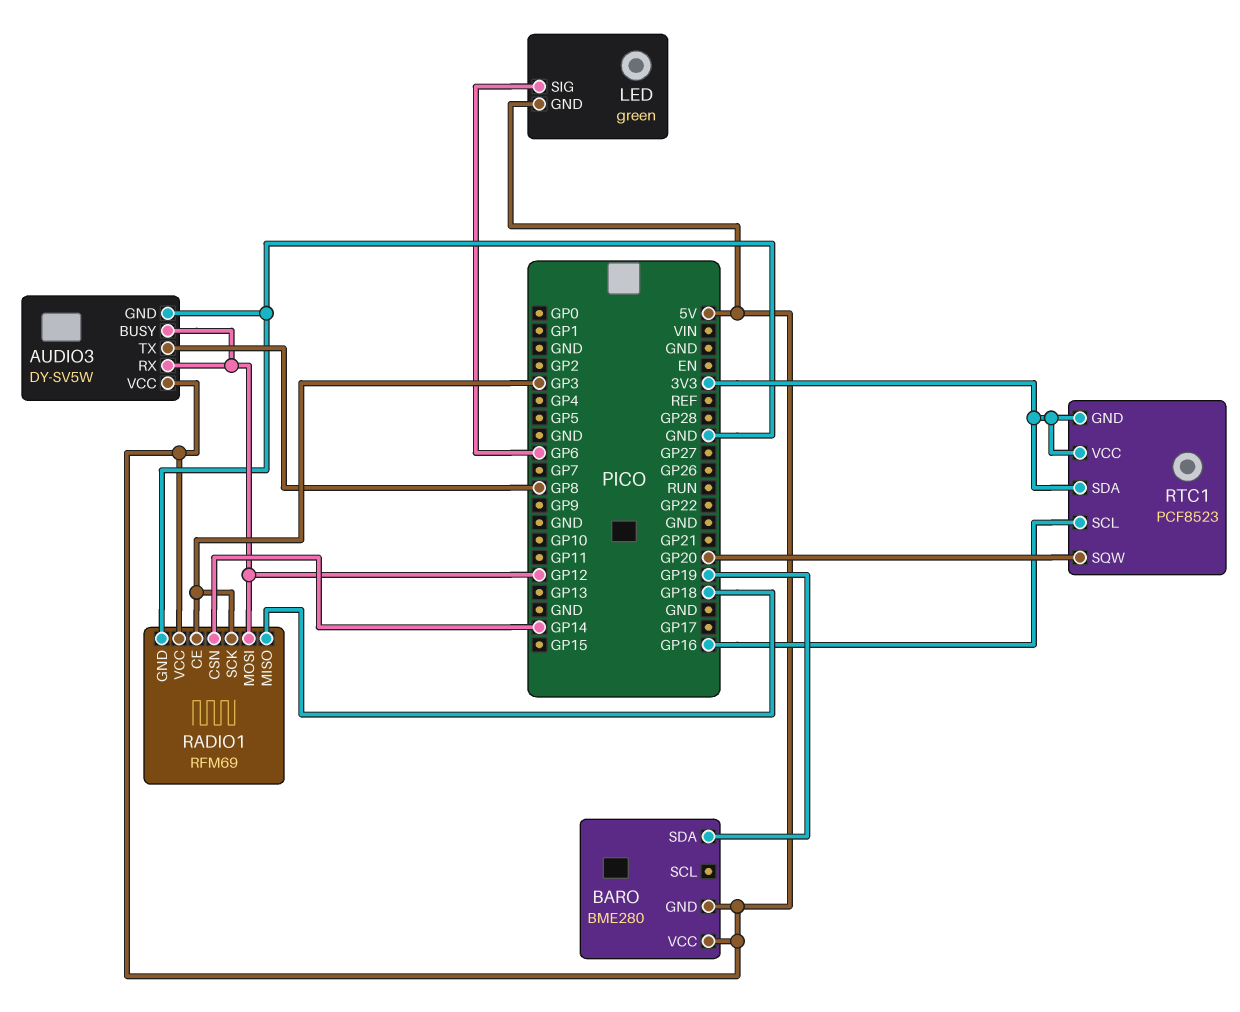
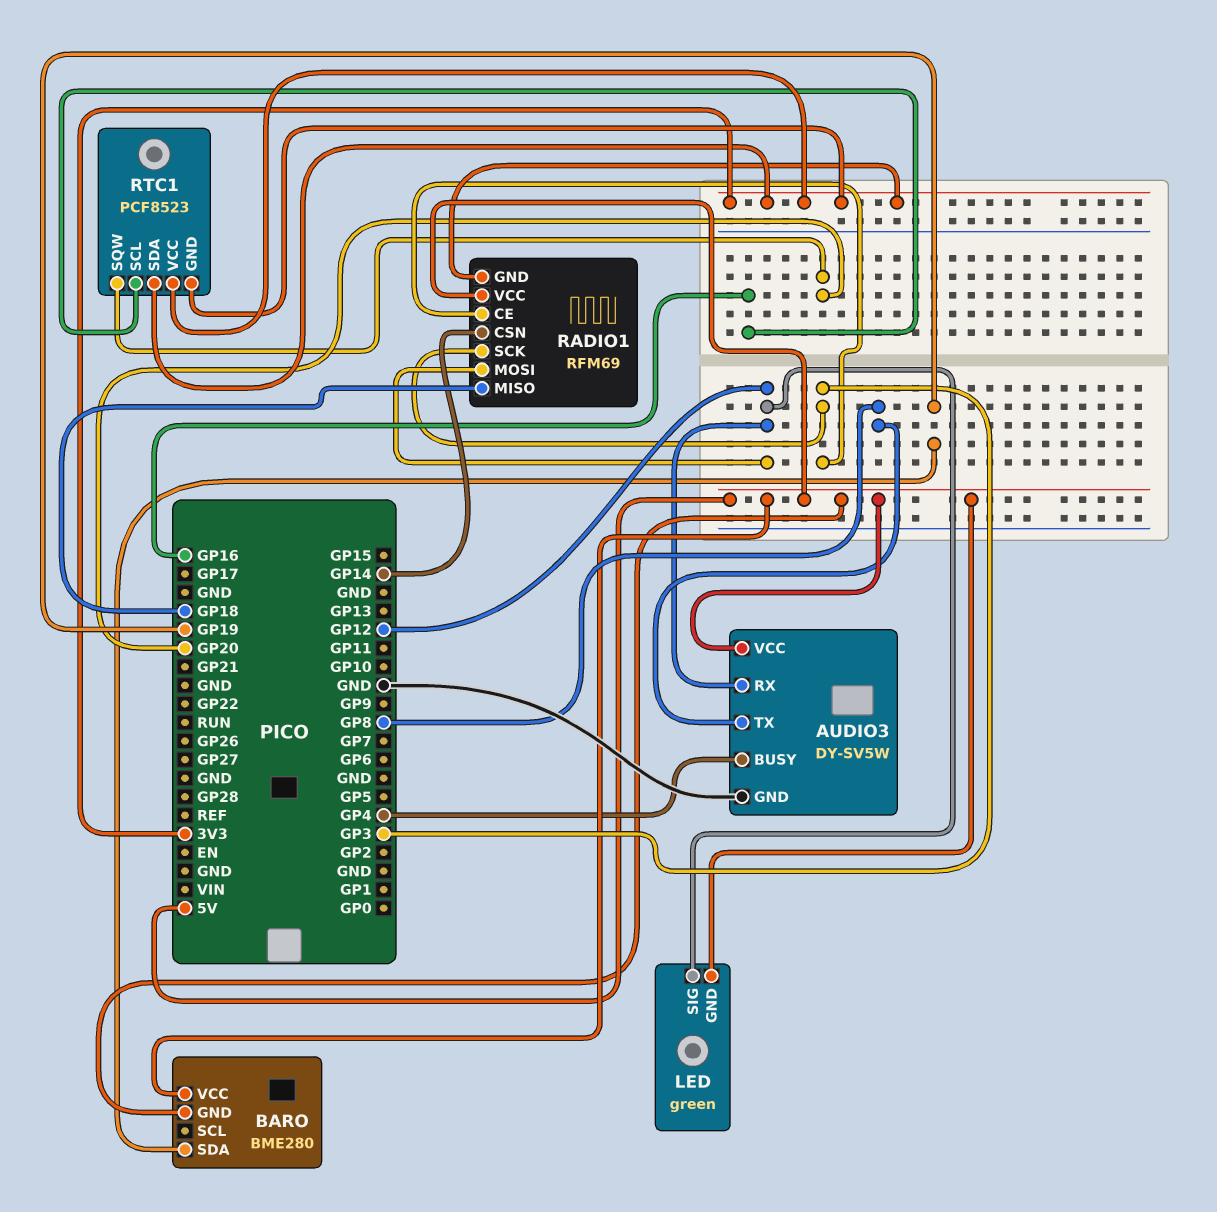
AUDIO3 pin BUSY: GP12 -> GP4
LED pin SIG: GP6 -> GP12
RADIO1 pin GND: GND -> 3V3

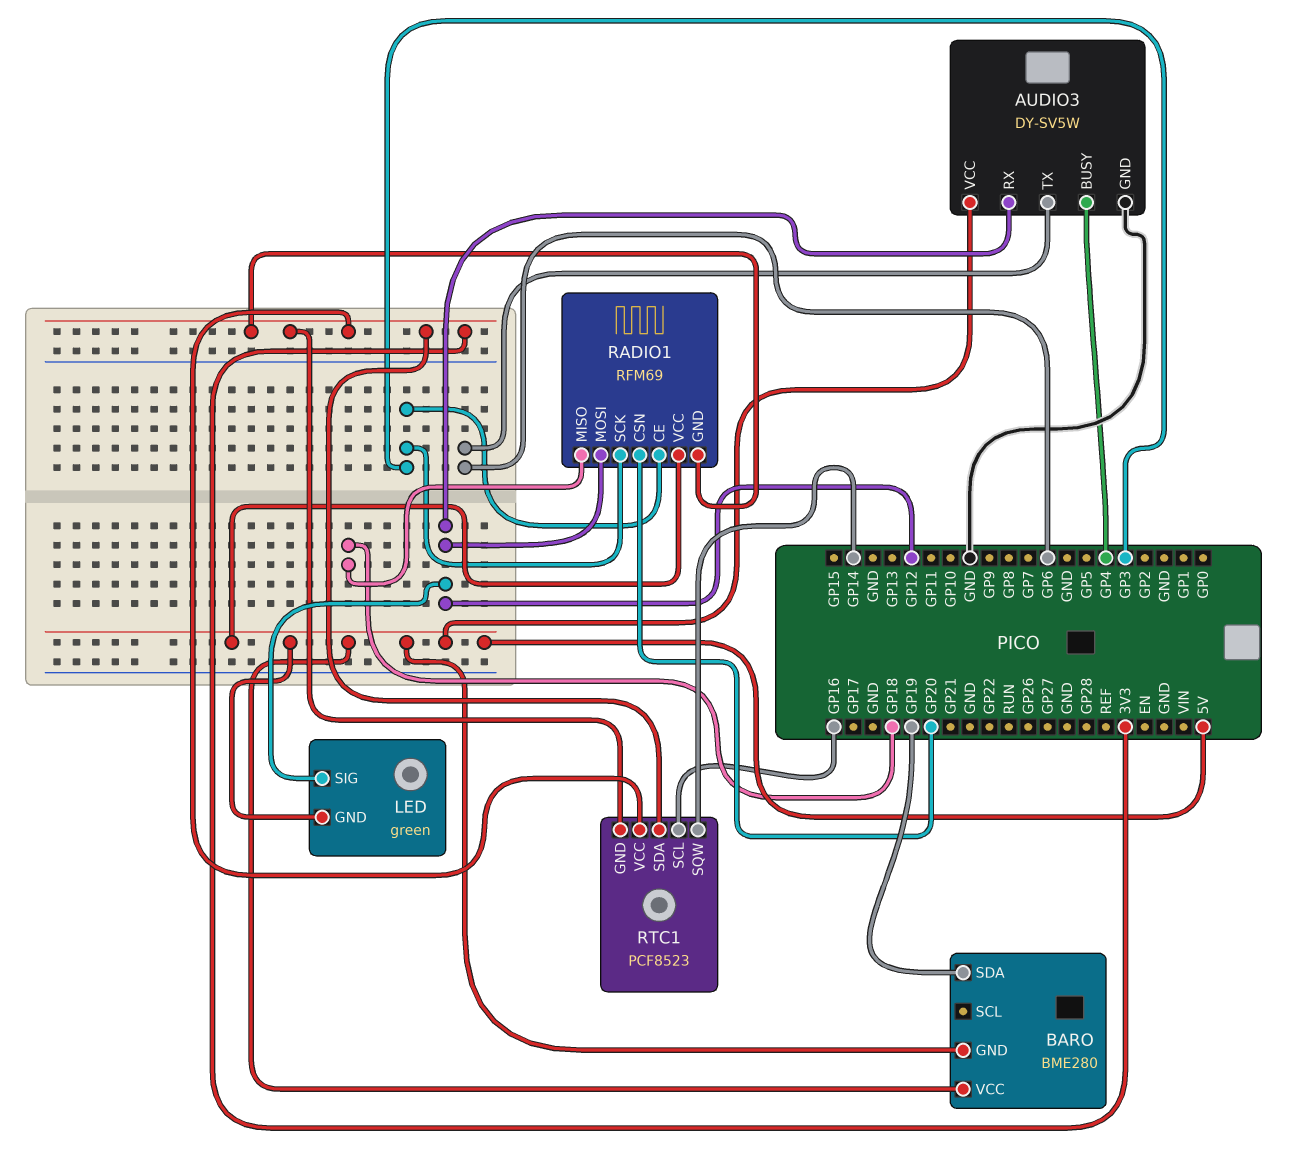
AUDIO3 pin TX: GP8 -> GP6
RADIO1 pin CSN: GP14 -> GP20
RTC1 pin SQW: GP20 -> GP14

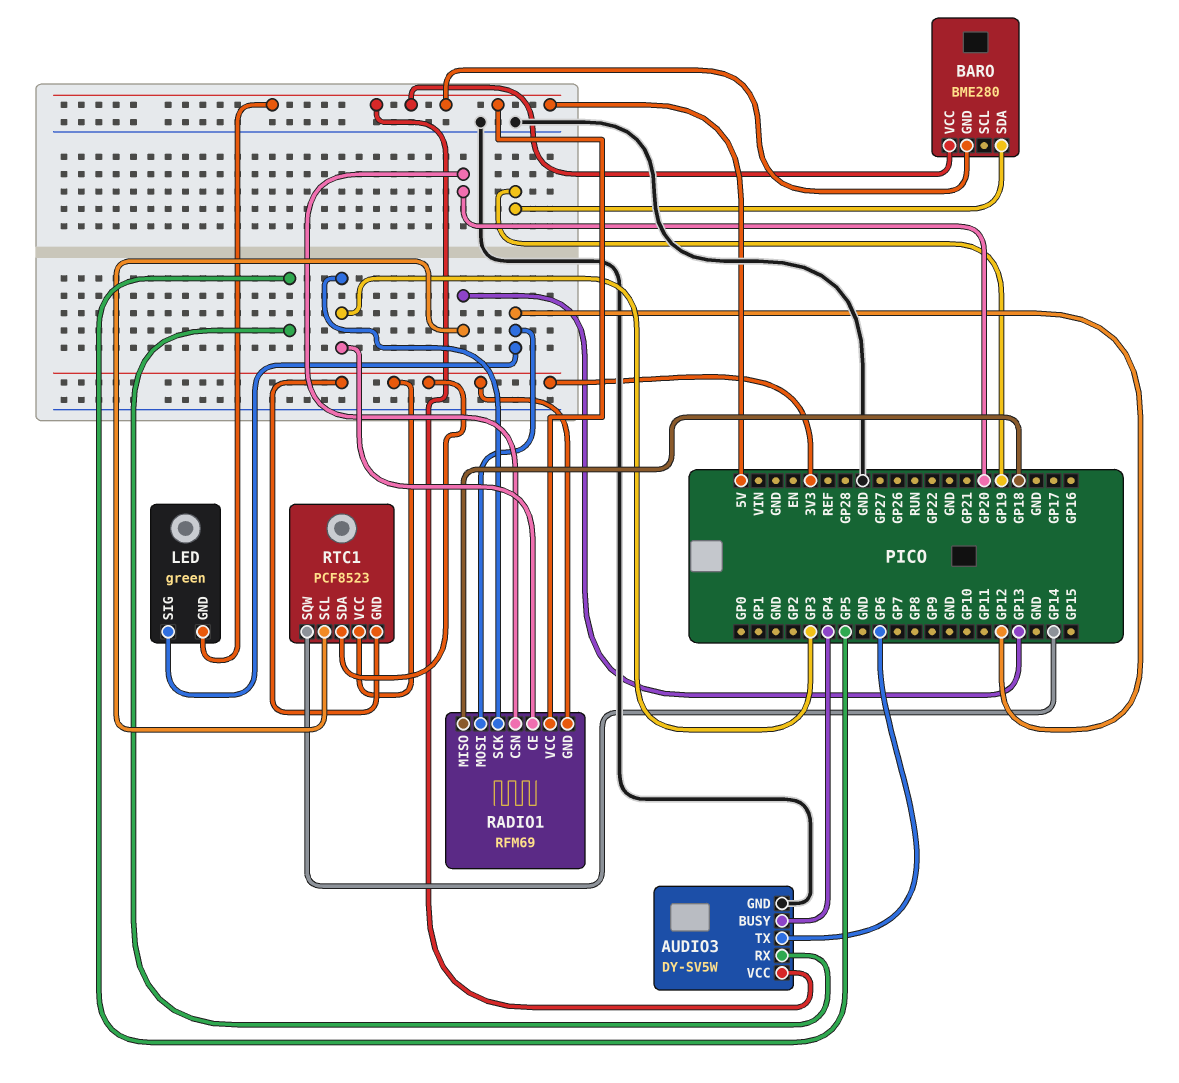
AUDIO3 pin RX: GP12 -> GP5
RTC1 pin SCL: GP16 -> GP13

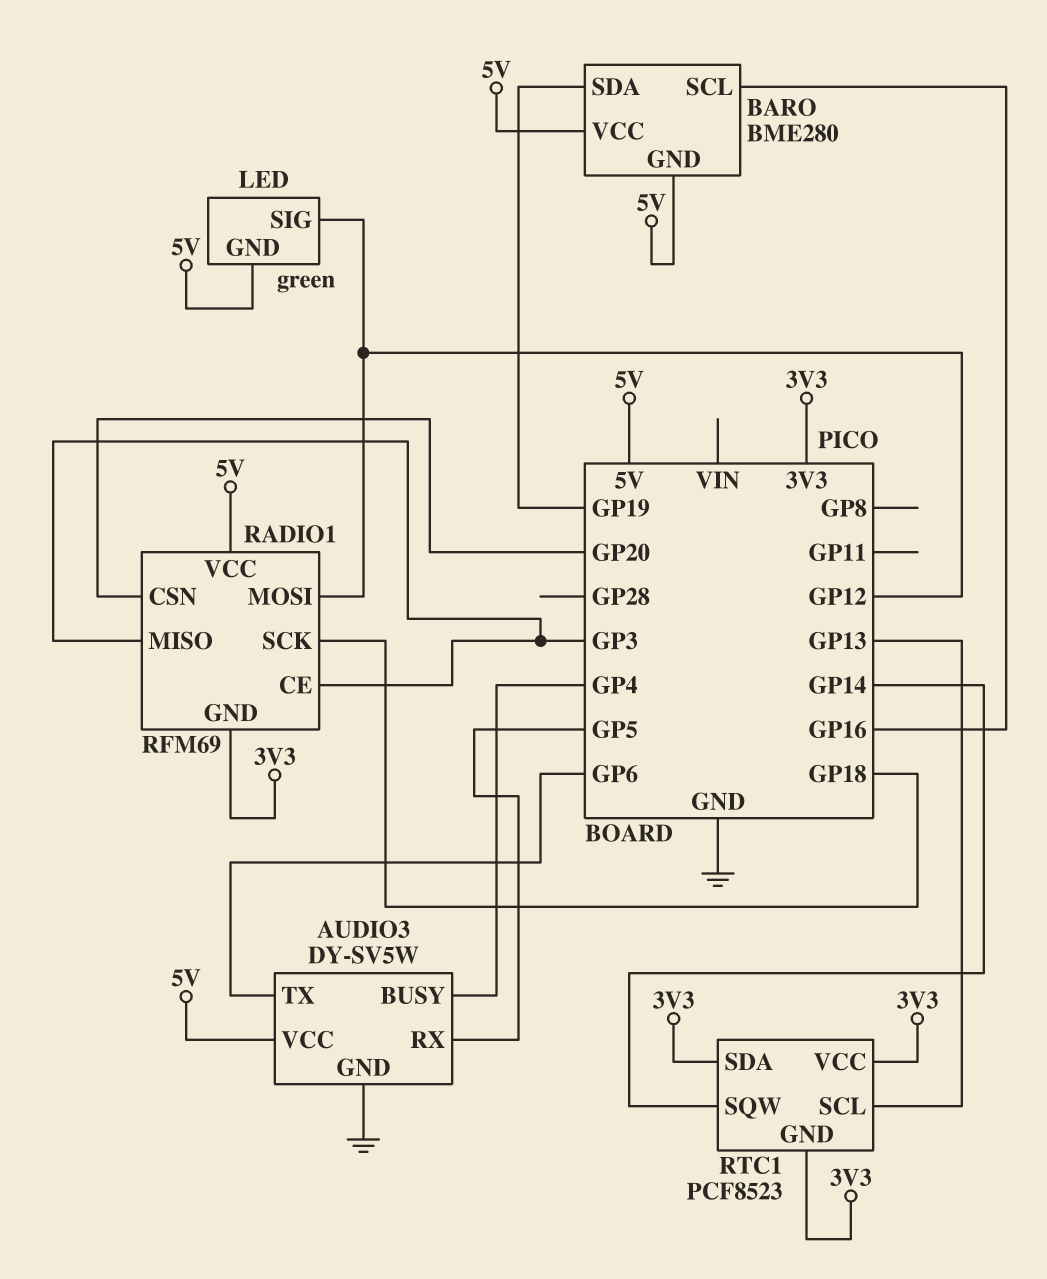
BARO pin SCL: none -> GP16
RADIO1 pin MISO: GP18 -> GP3
RADIO1 pin SCK: GP3 -> GP18

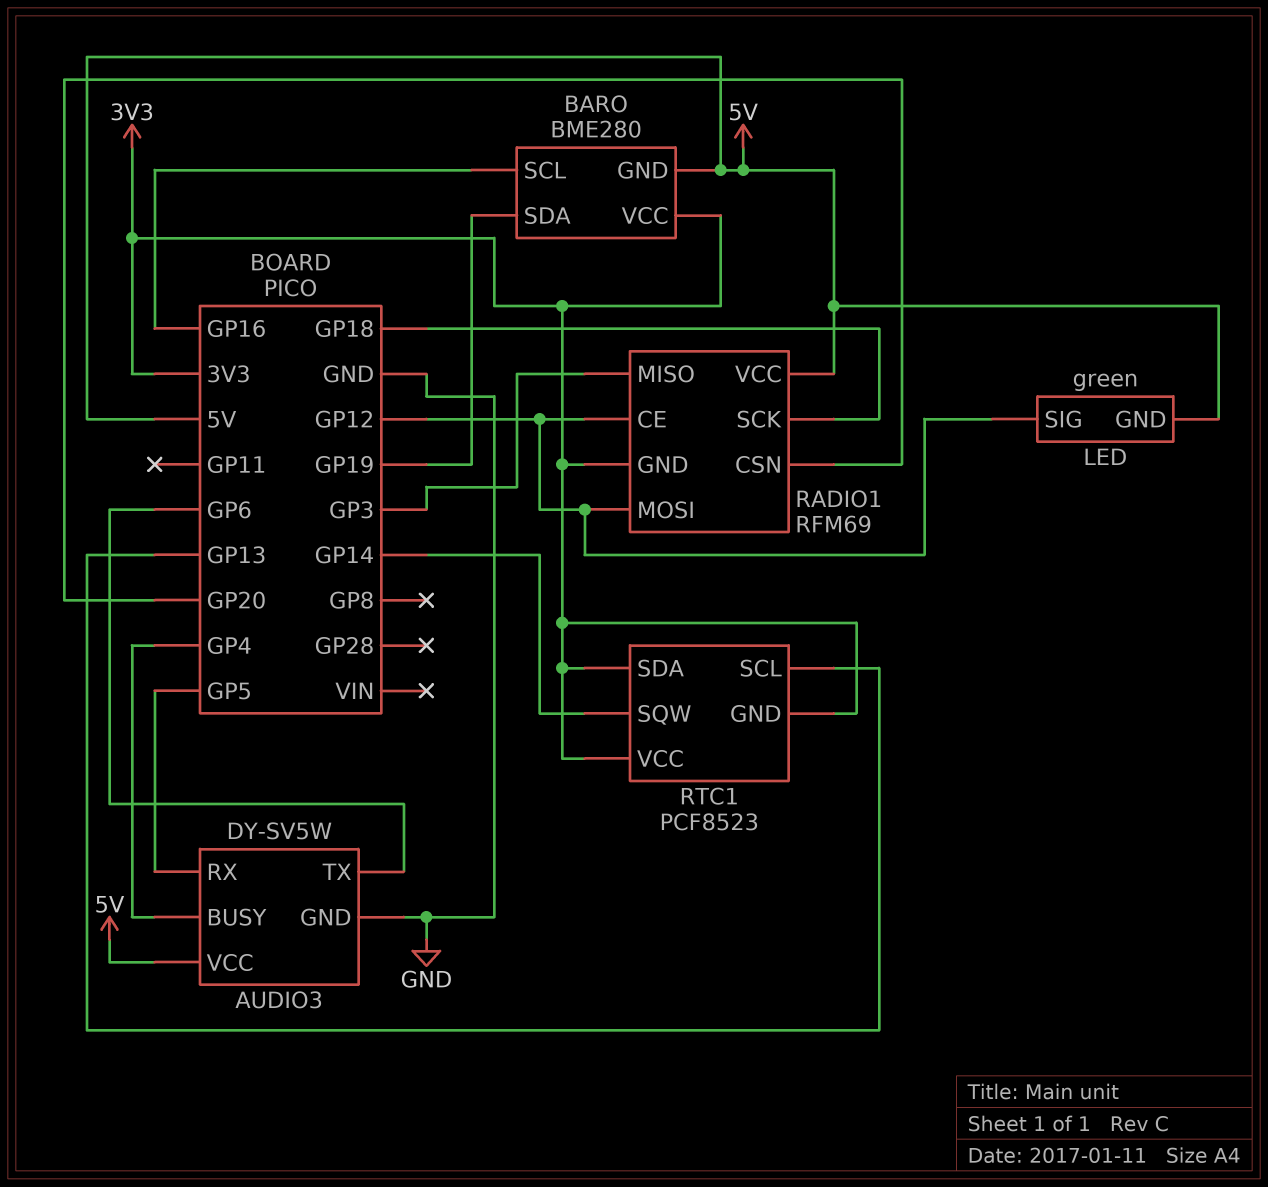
BARO pin VCC: 5V -> 3V3
RADIO1 pin CE: GP3 -> GP12

